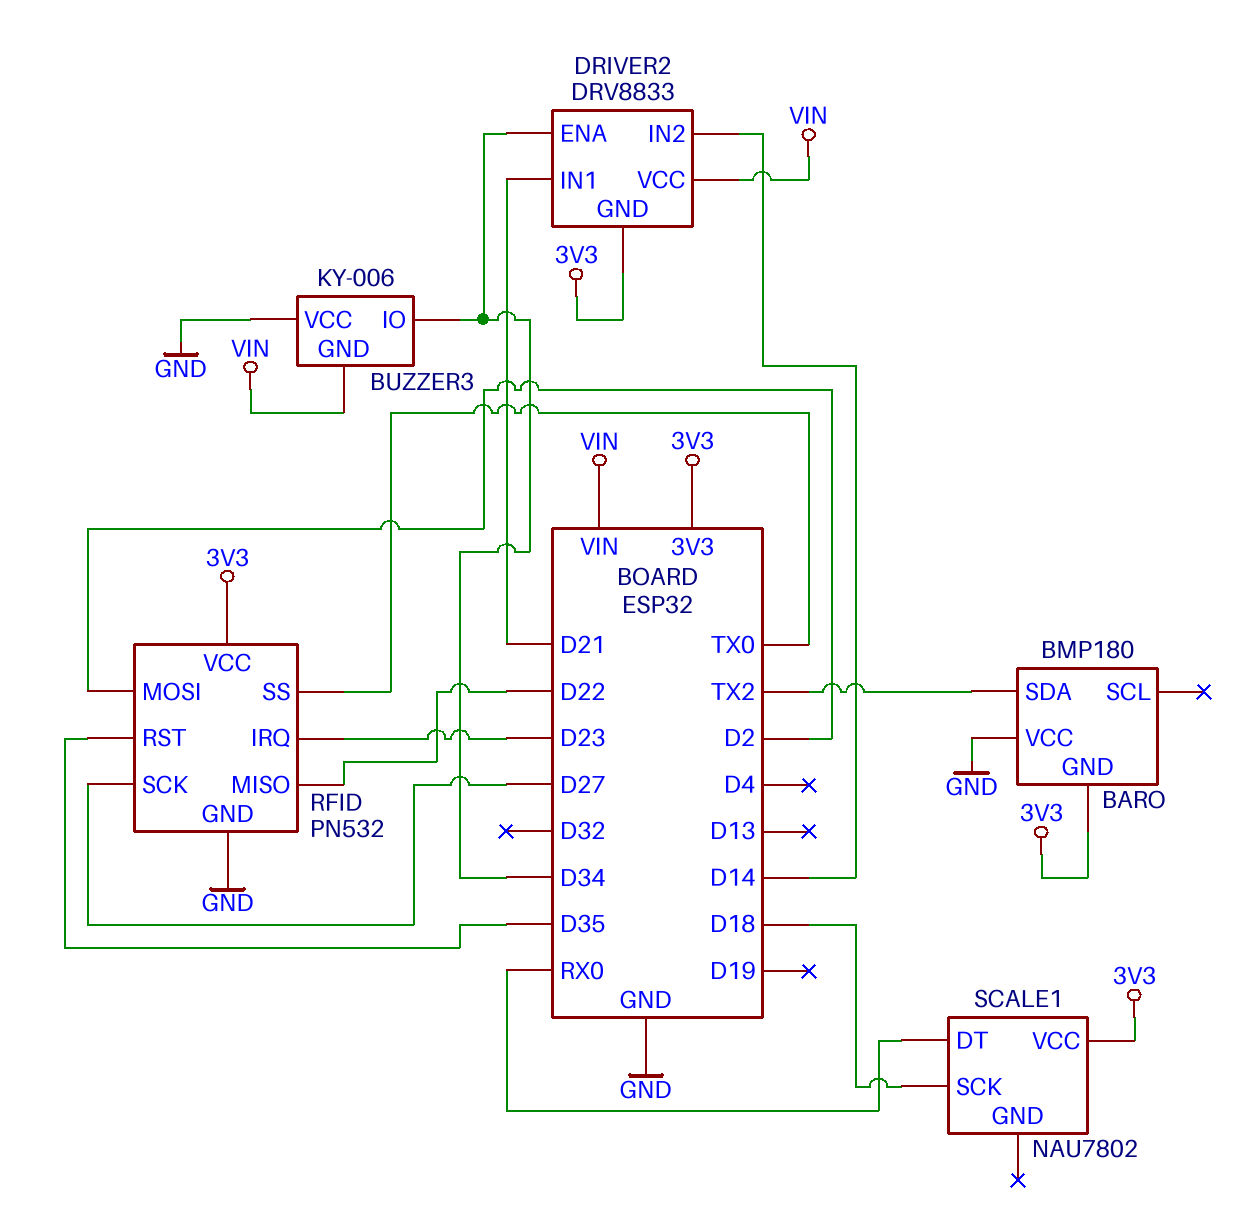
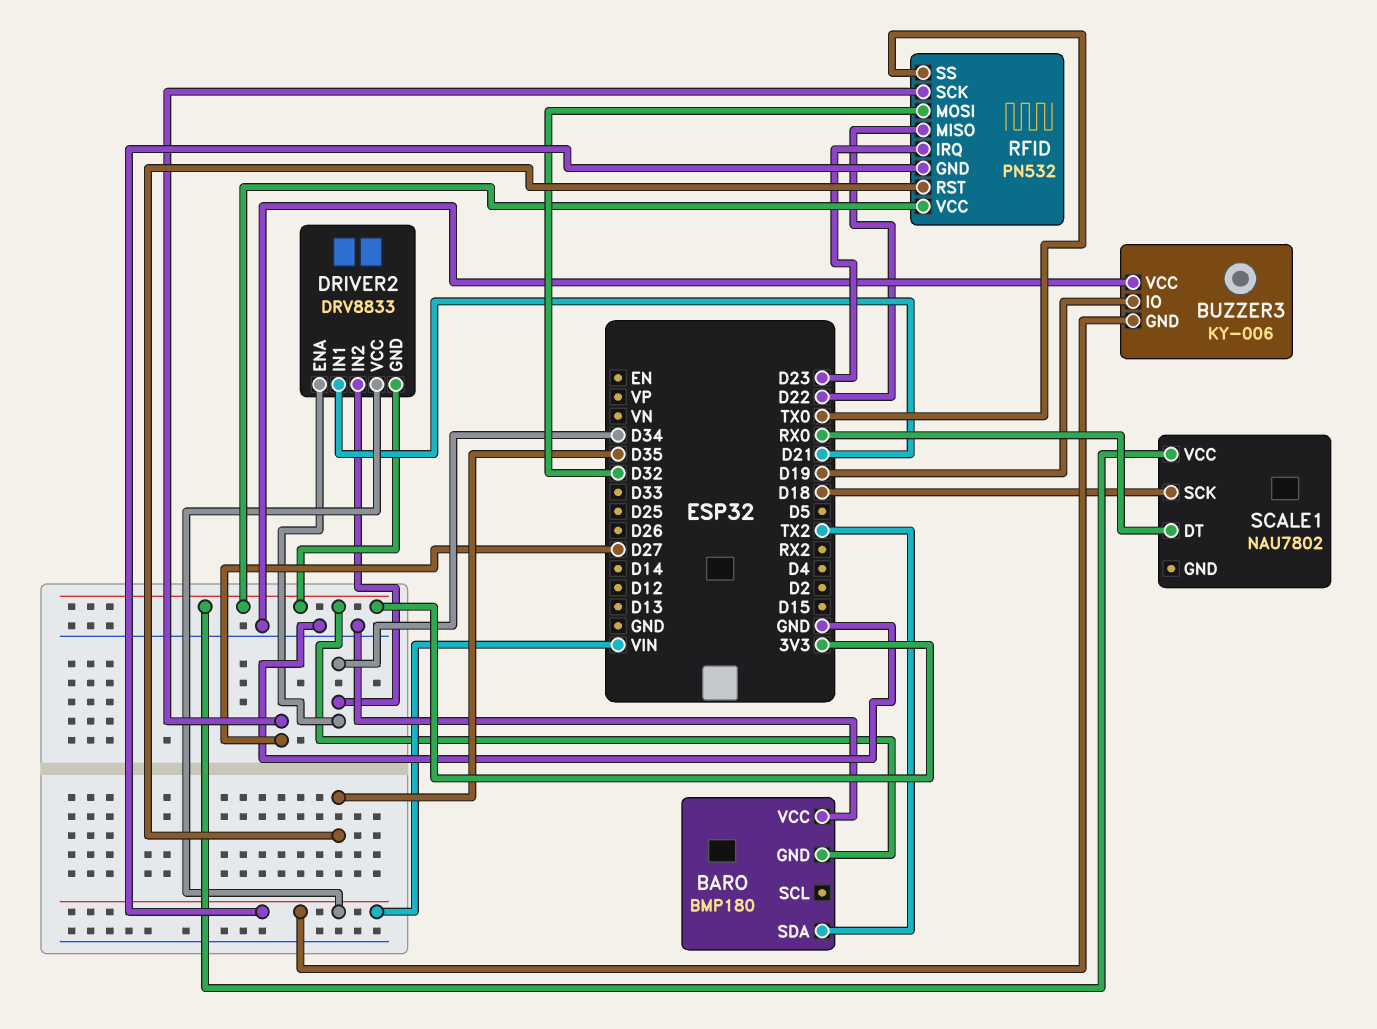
BUZZER3 pin IO: D34 -> D19
DRIVER2 pin IN2: D14 -> D34
RFID pin GND: GND -> VIN
RFID pin MOSI: D2 -> D32

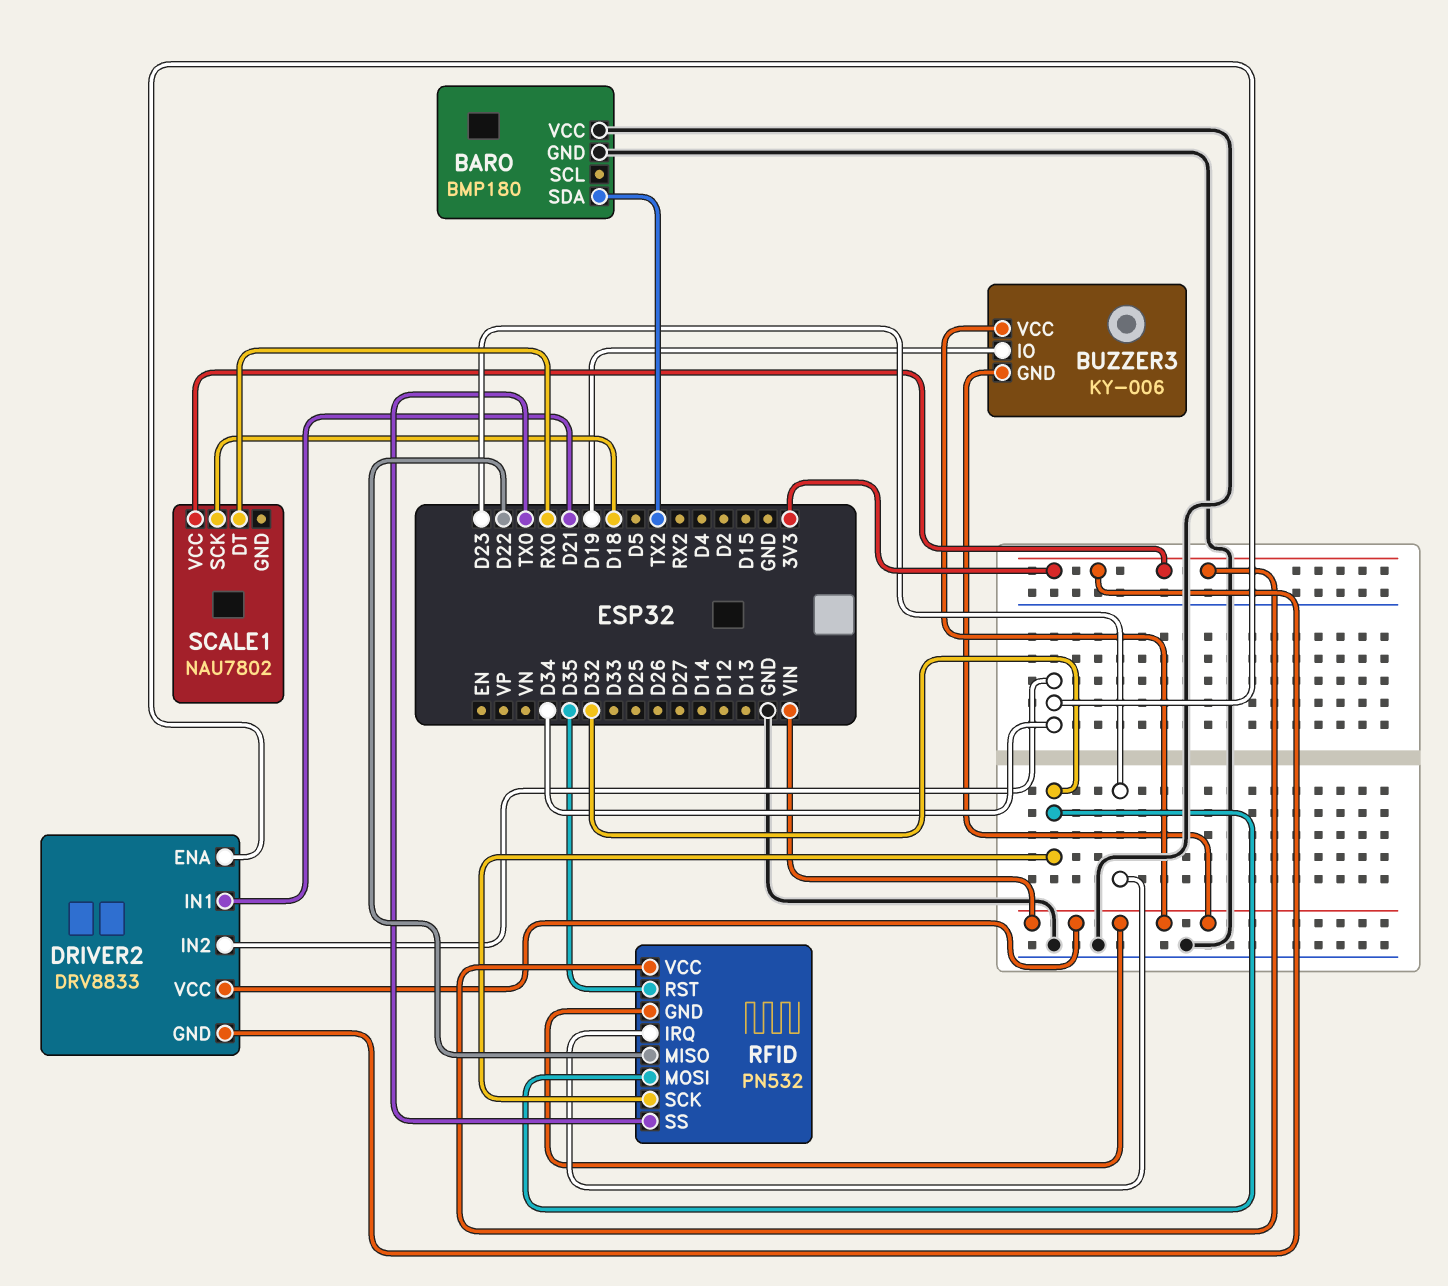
BARO pin GND: 3V3 -> GND
BUZZER3 pin VCC: GND -> VIN
RFID pin SCK: D27 -> D32

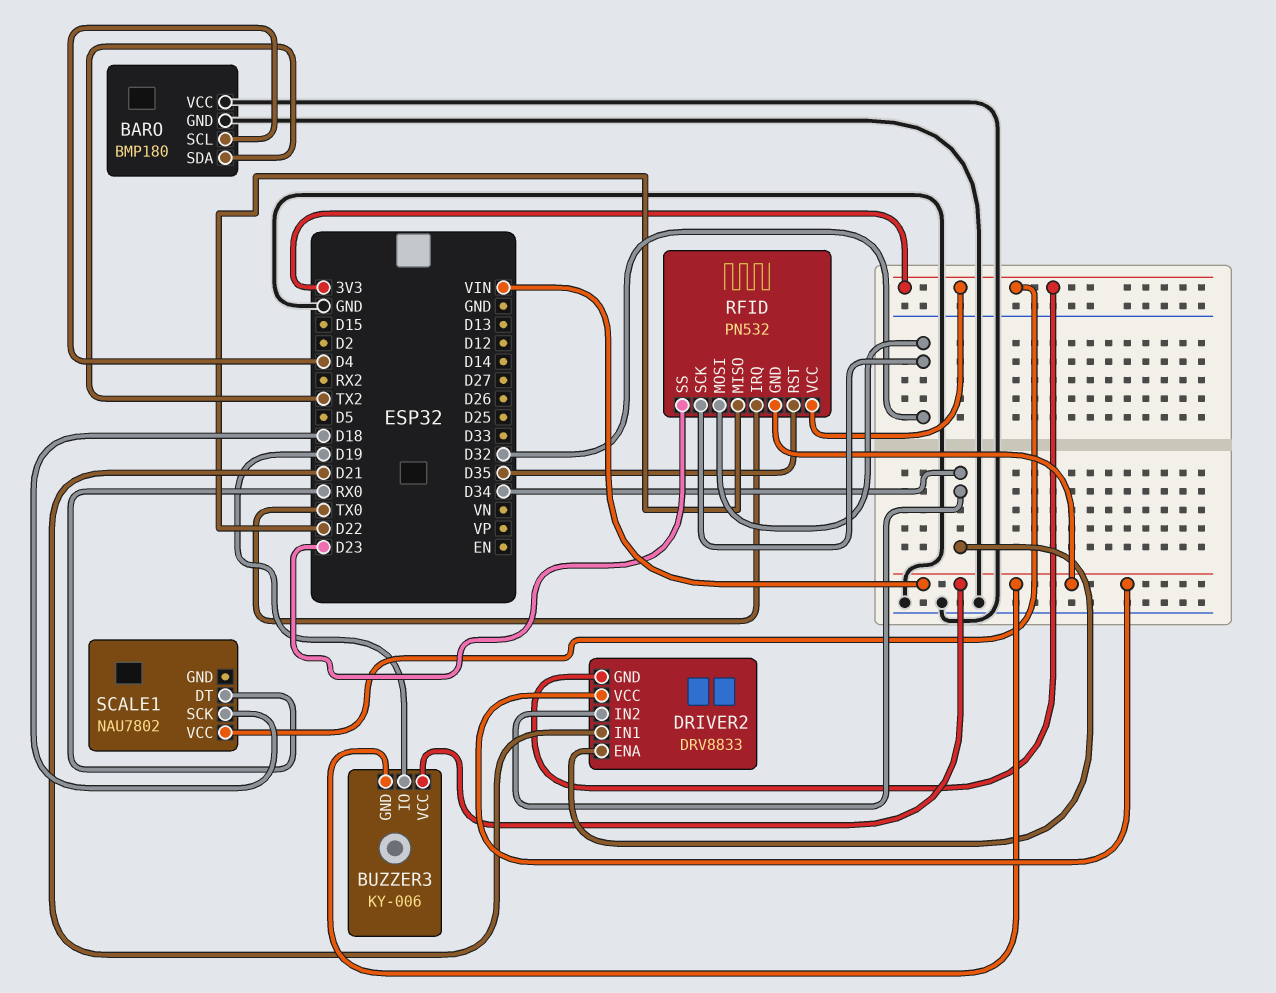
BARO pin SCL: none -> D4
RFID pin IRQ: D23 -> TX0
RFID pin SS: TX0 -> D23

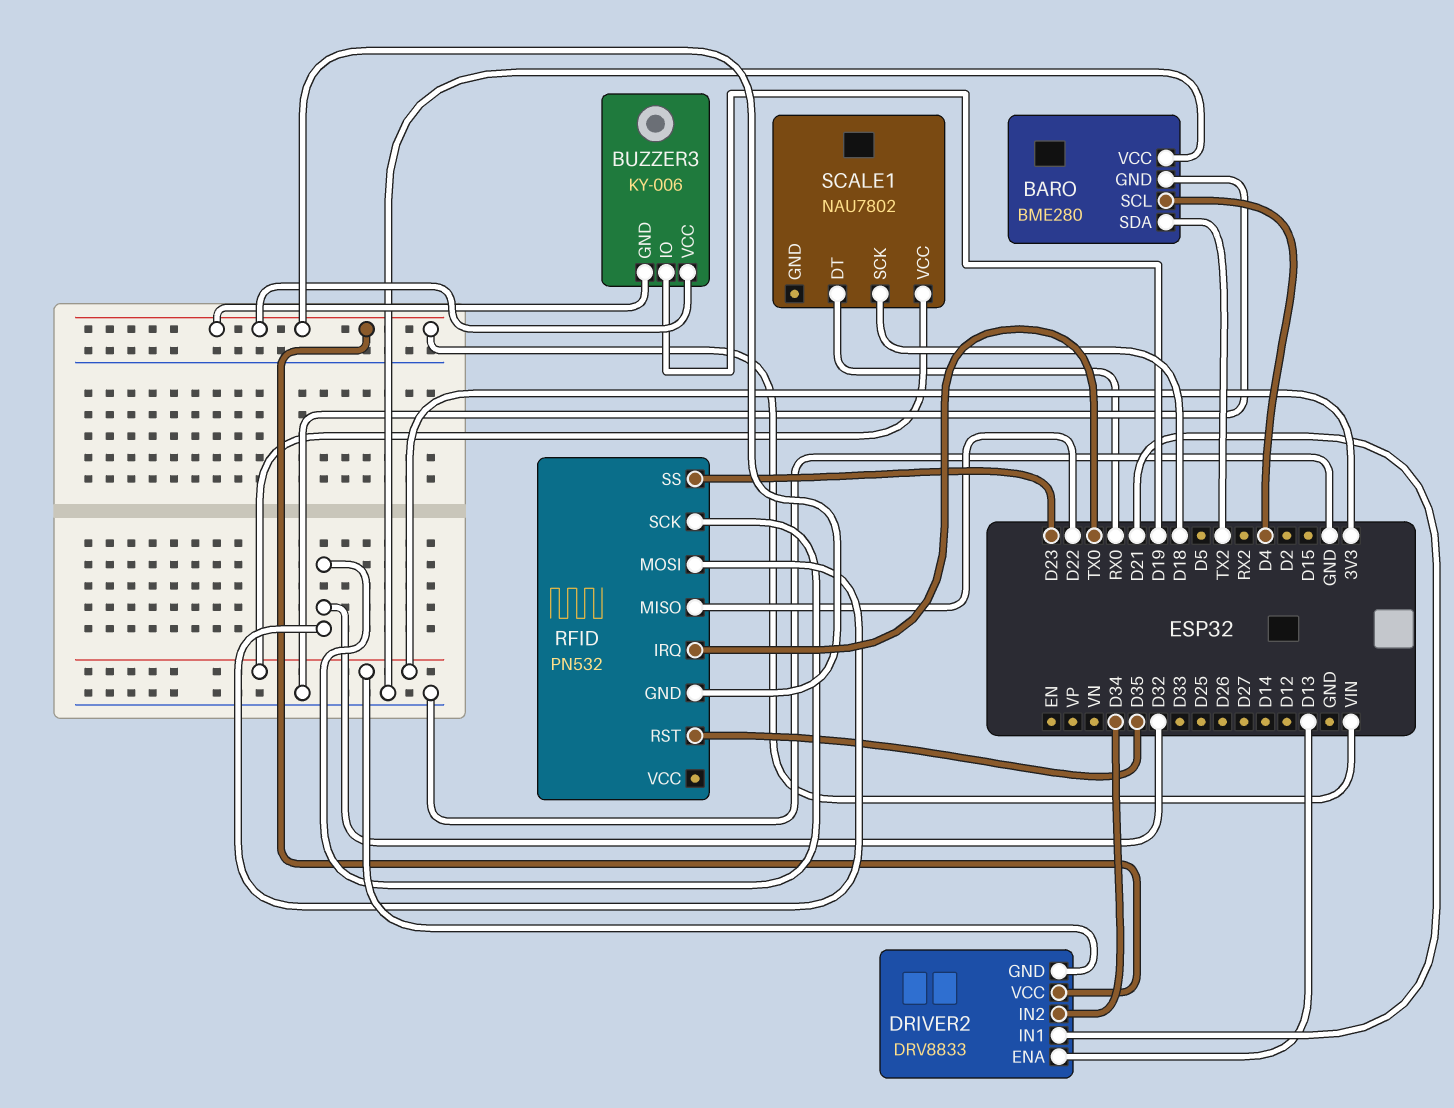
BARO: BMP180 -> BME280
DRIVER2 pin ENA: D34 -> D13
RFID pin VCC: 3V3 -> none

